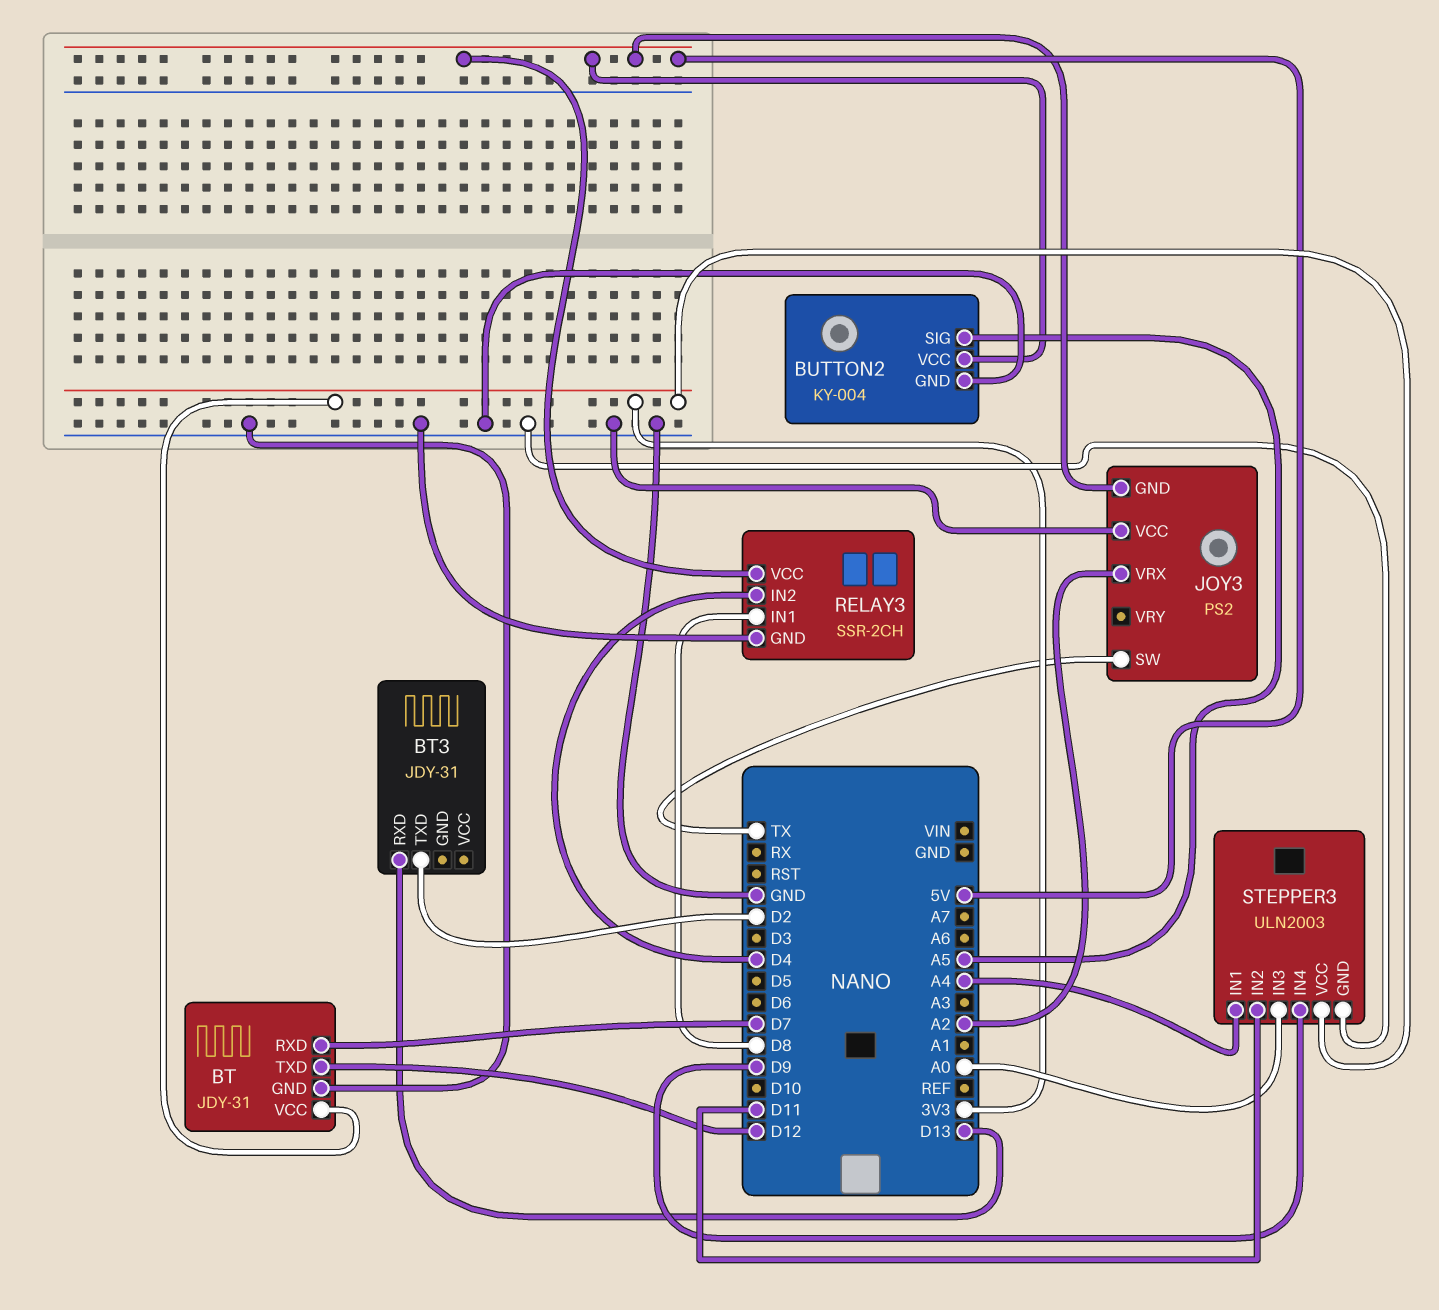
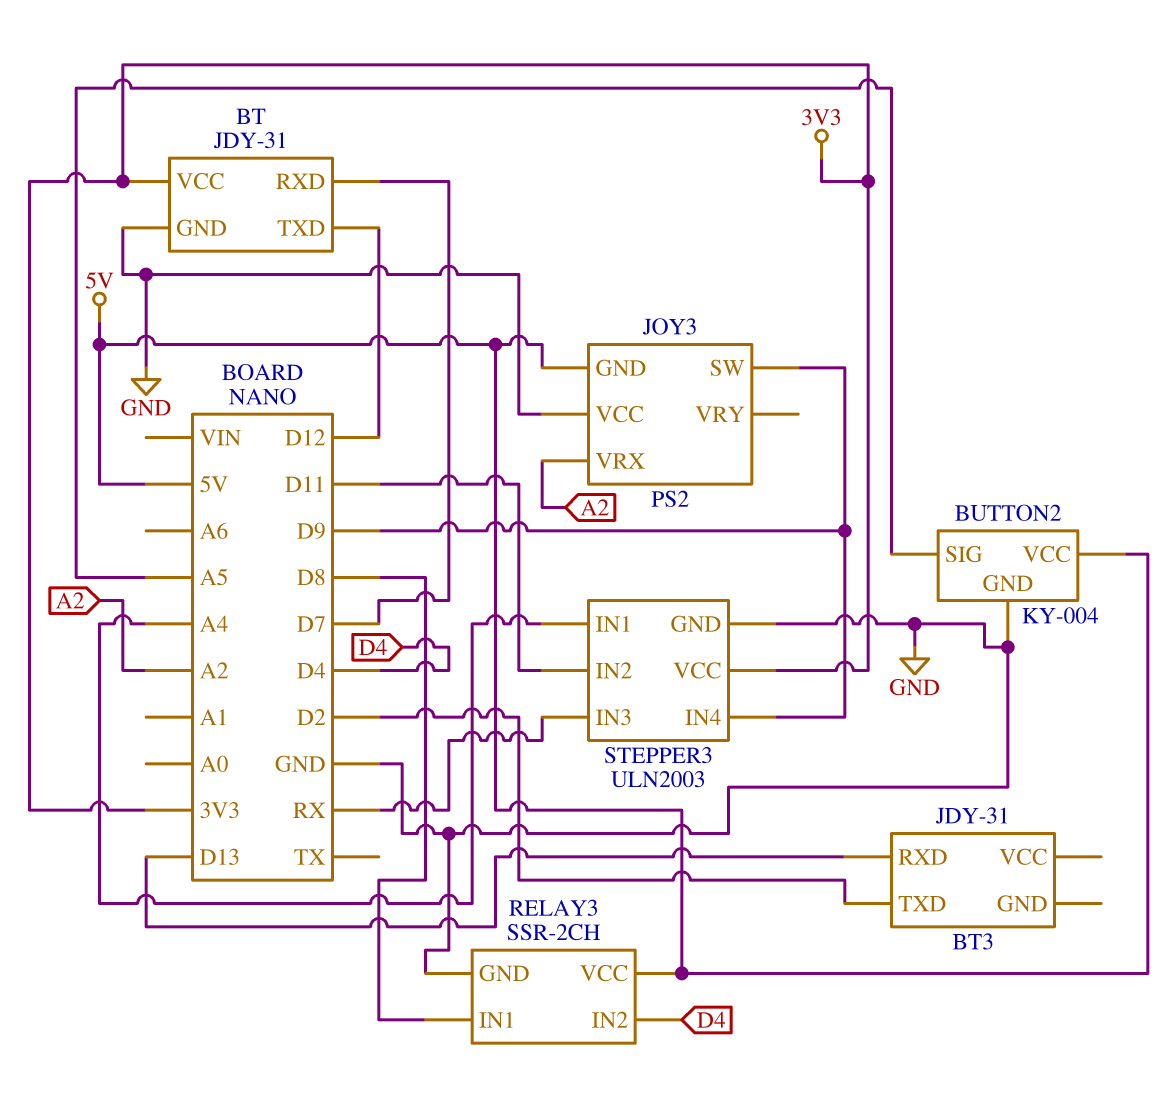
JOY3 pin SW: TX -> D9
STEPPER3 pin IN3: A0 -> RX

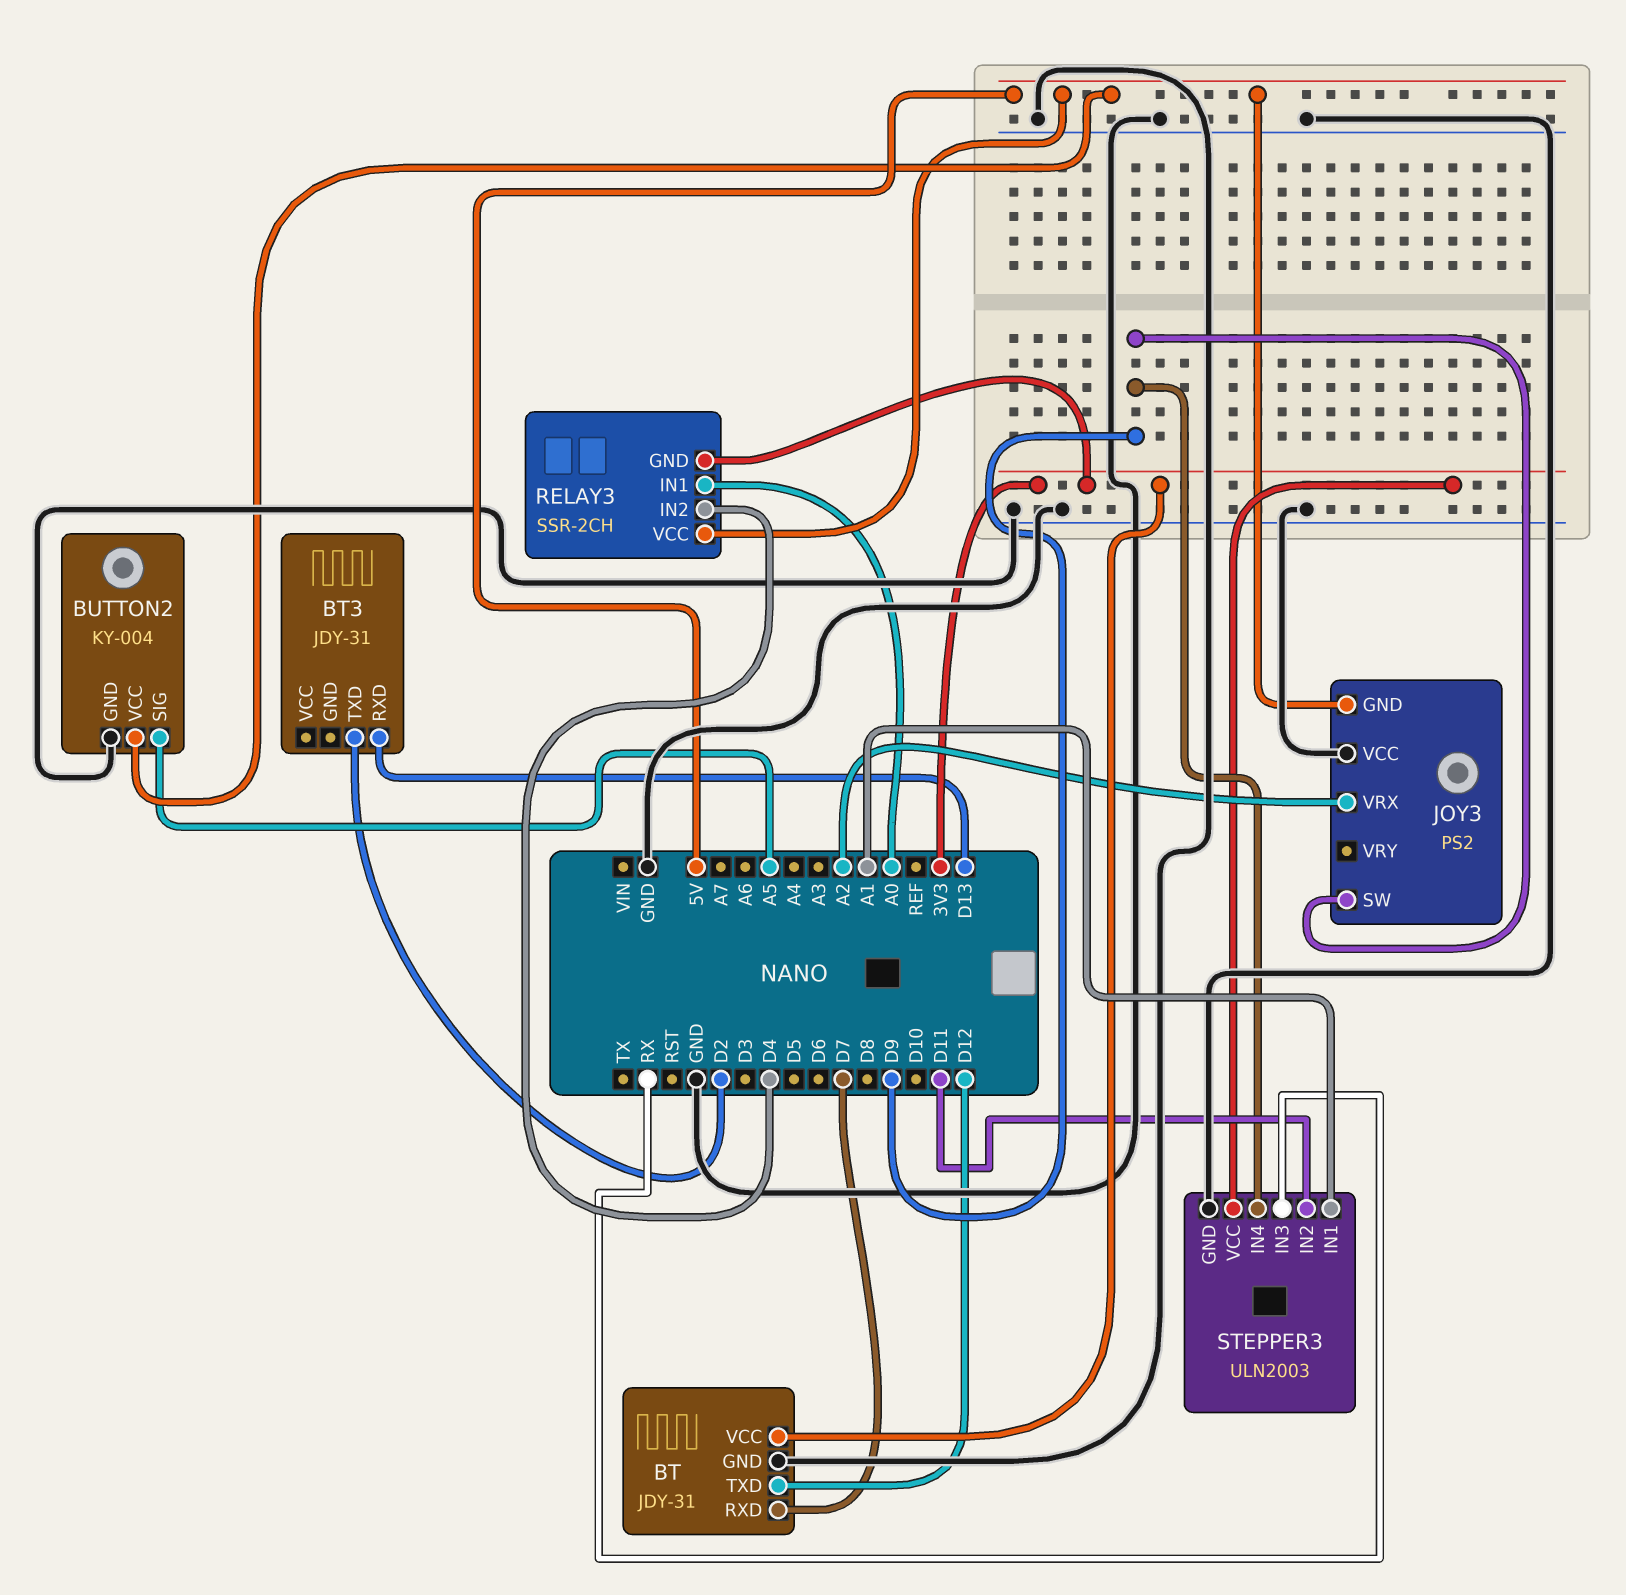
RELAY3 pin GND: GND -> 3V3
RELAY3 pin IN1: D8 -> A0
STEPPER3 pin IN1: A4 -> A1

